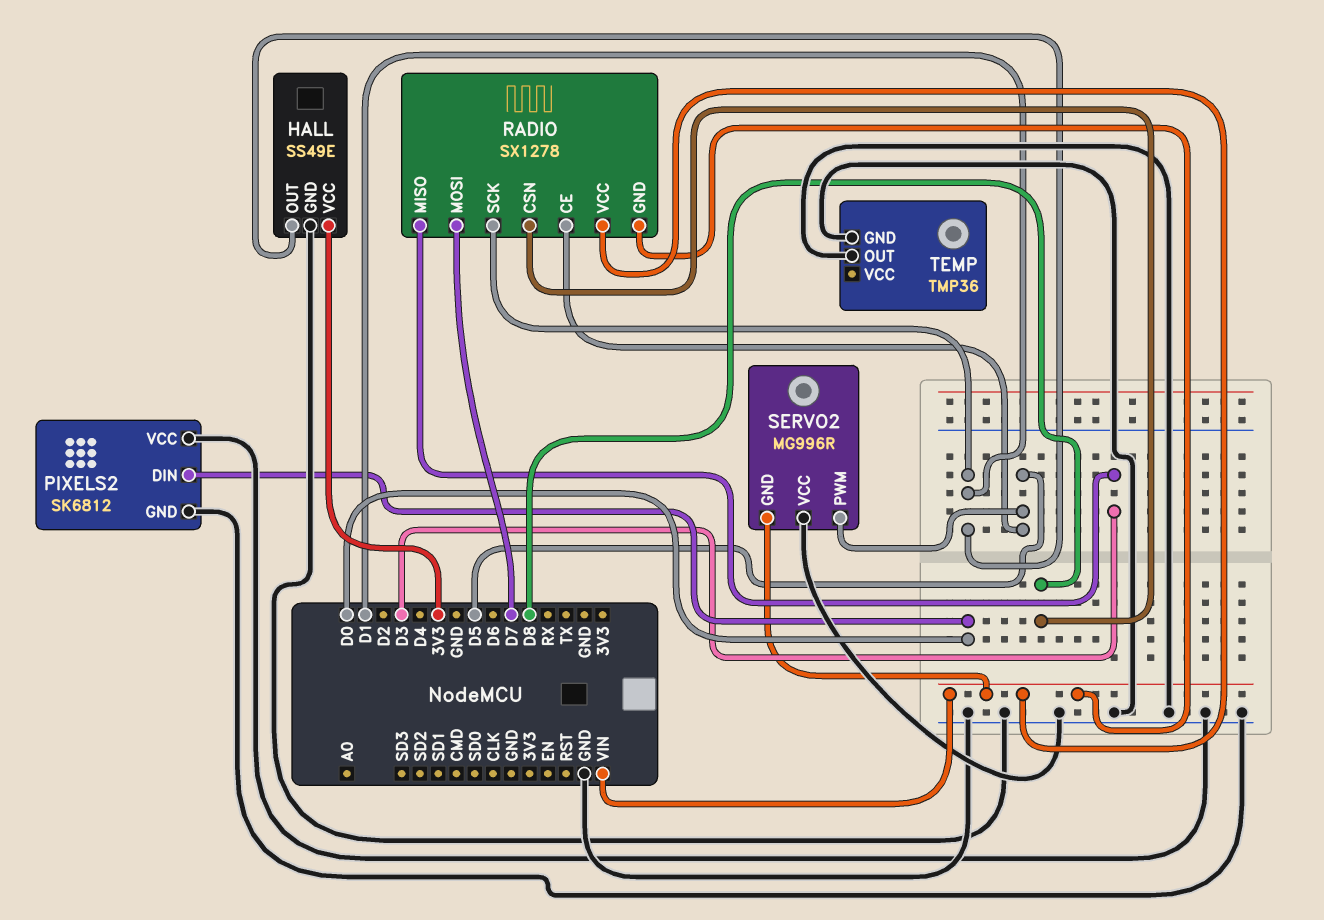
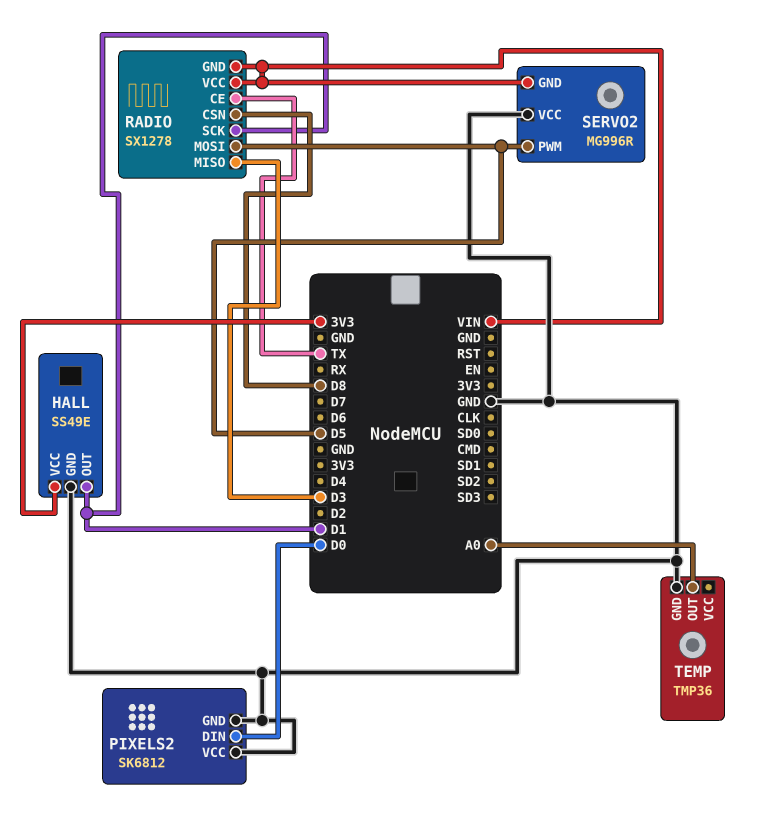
RADIO pin CE: D5 -> TX
RADIO pin MOSI: D7 -> D5
TEMP pin OUT: GND -> A0

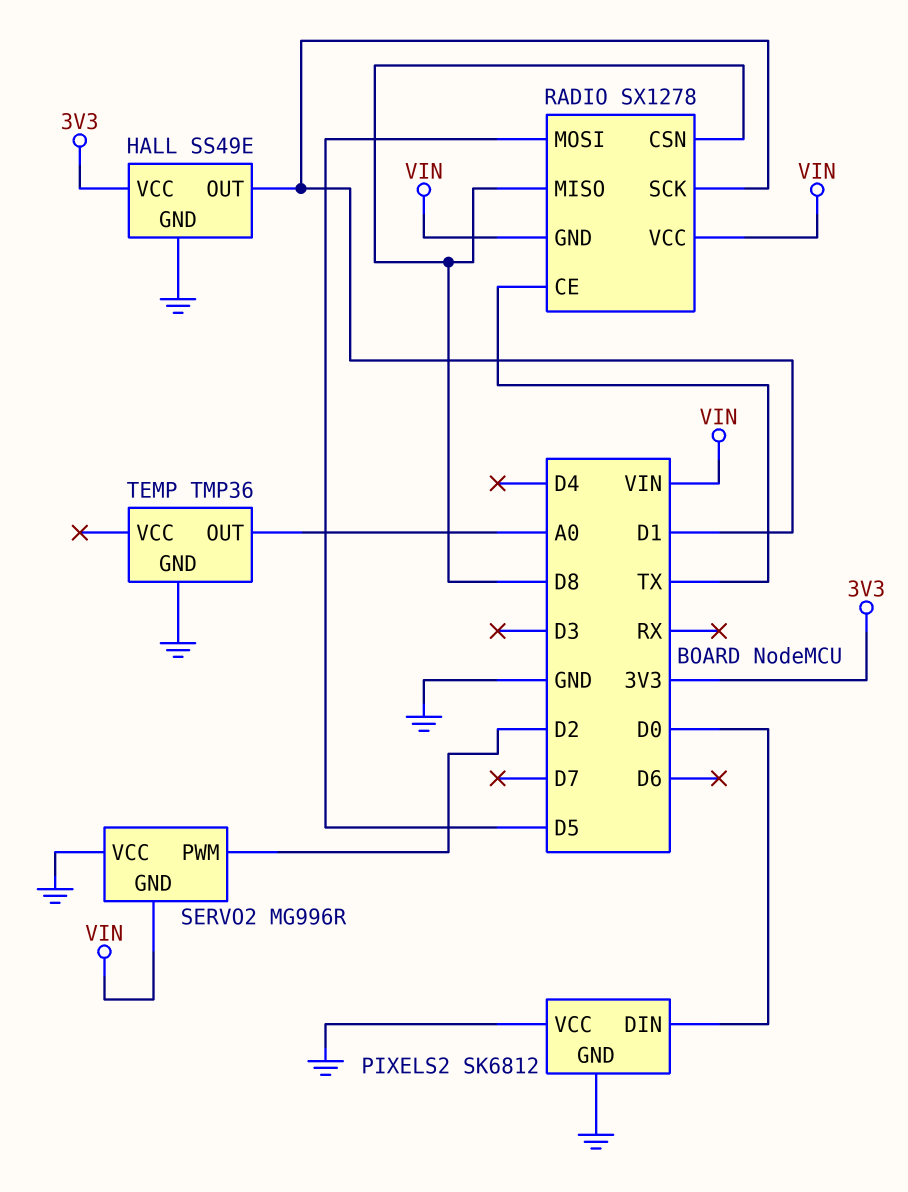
RADIO pin MISO: D3 -> D8
SERVO2 pin PWM: D5 -> D2

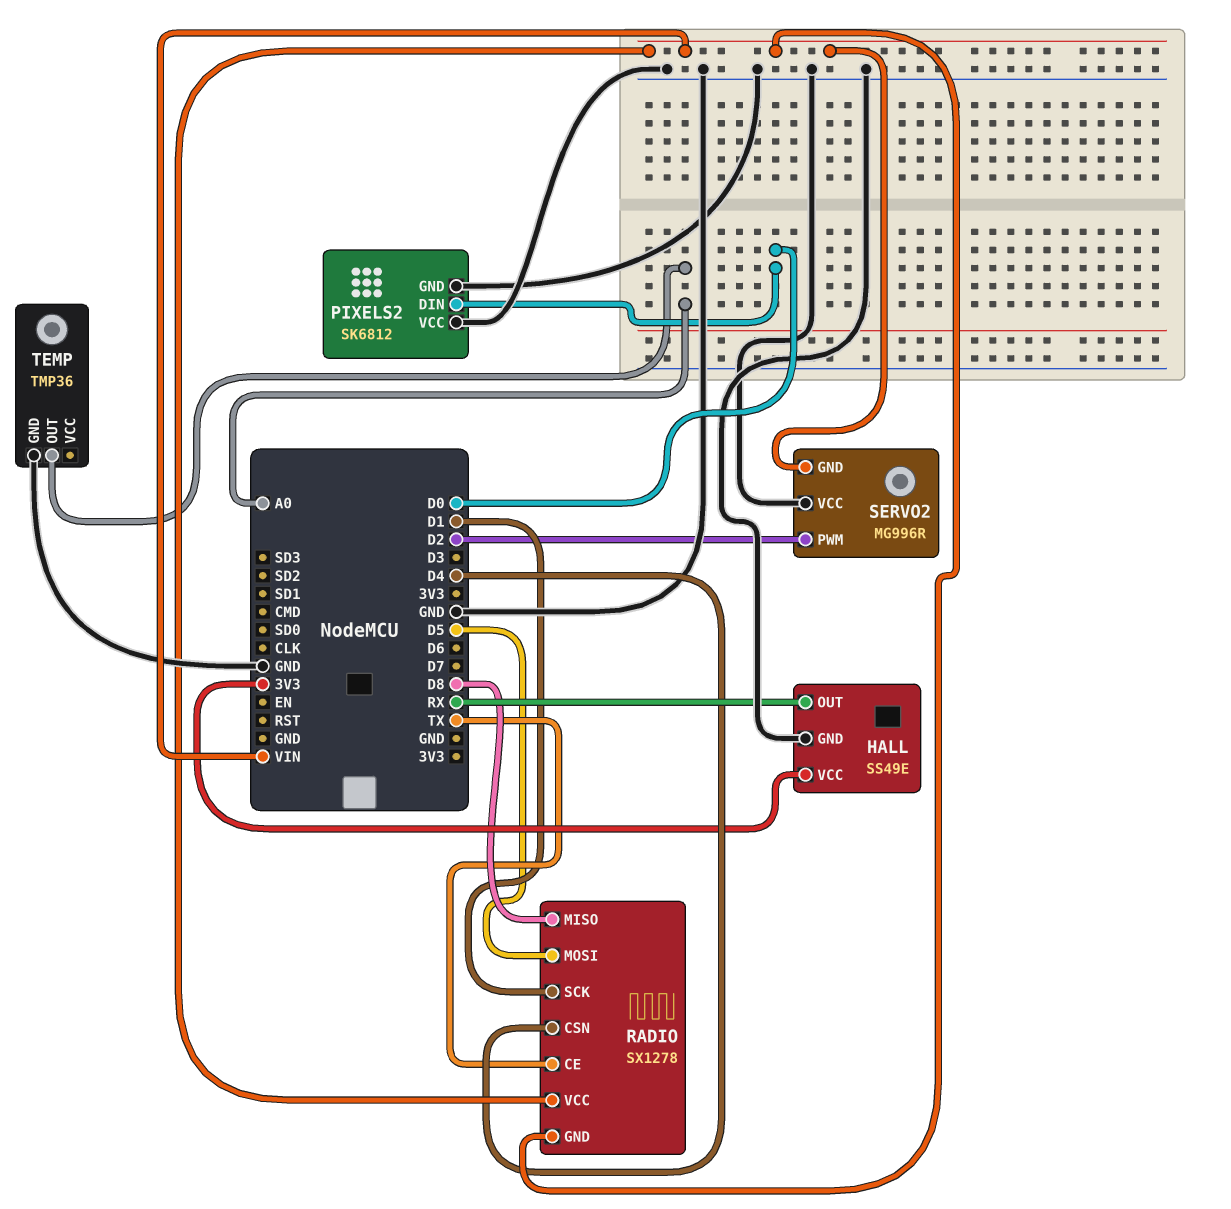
HALL pin OUT: D1 -> RX
RADIO pin CSN: D8 -> D4

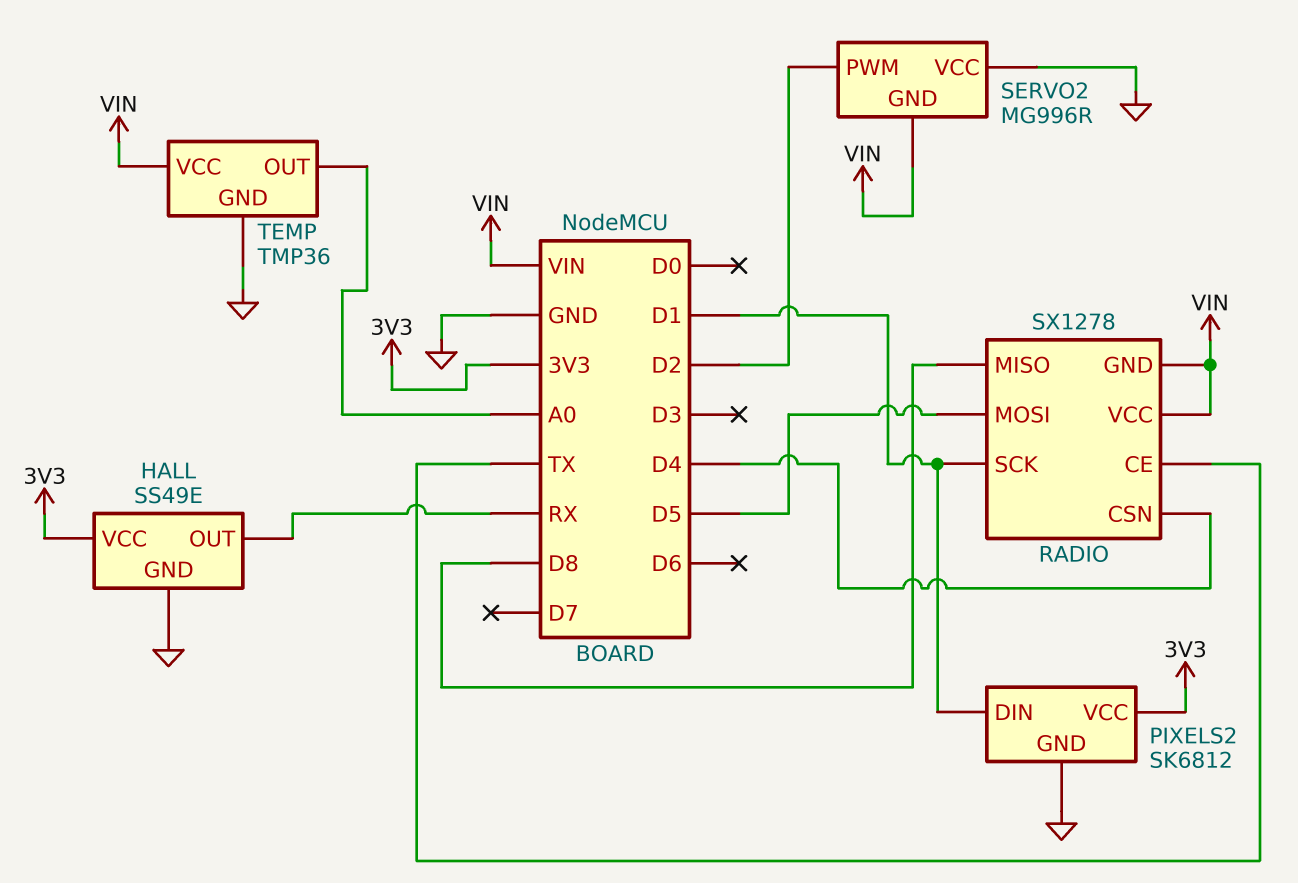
PIXELS2 pin DIN: D0 -> D1
PIXELS2 pin VCC: GND -> 3V3
TEMP pin VCC: none -> VIN

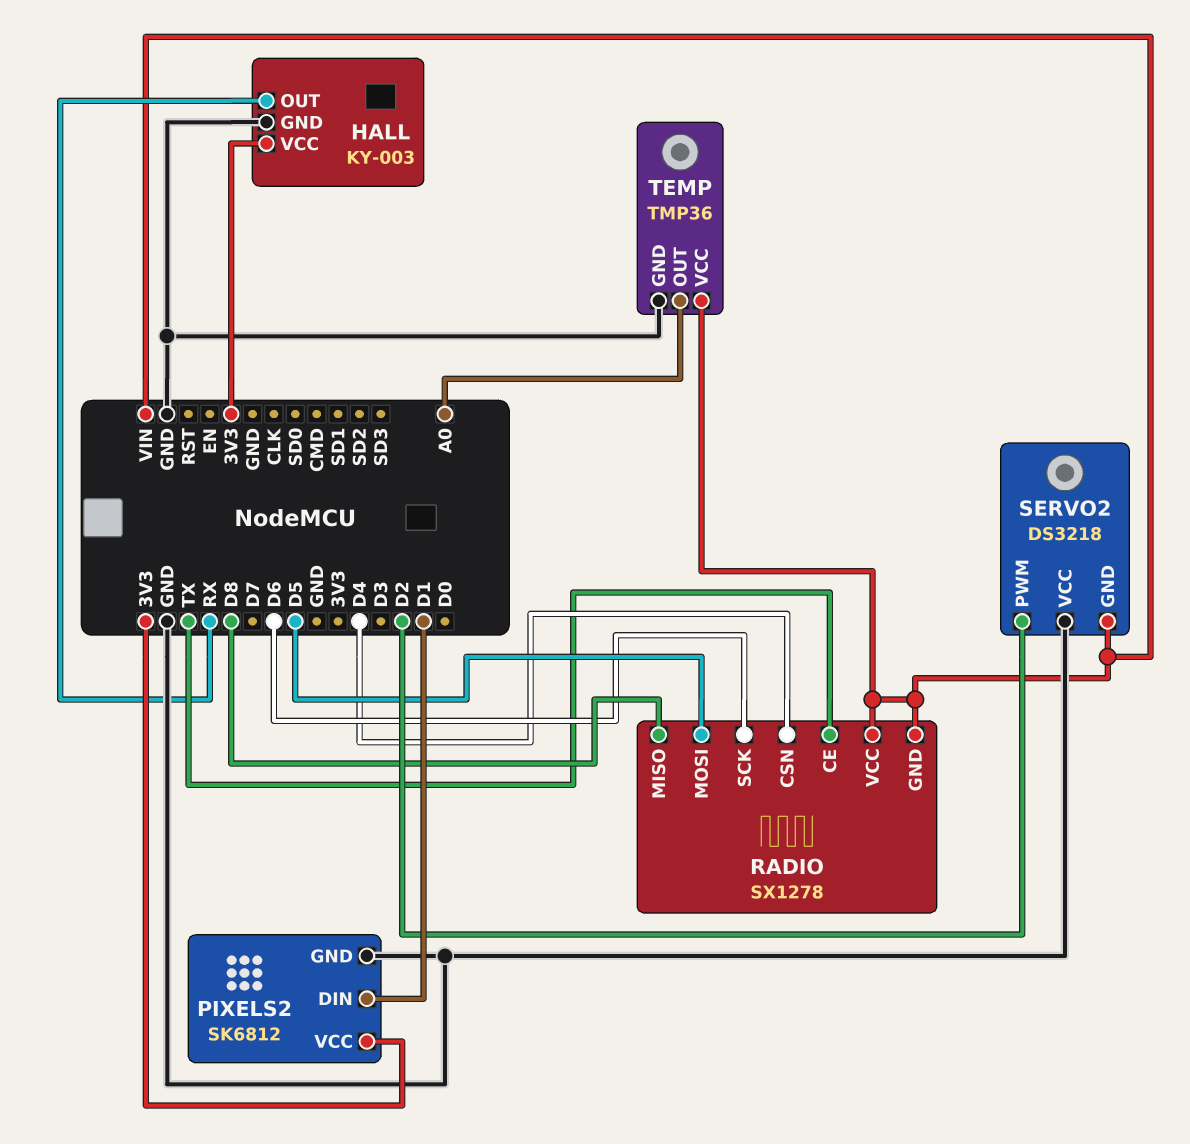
HALL: SS49E -> KY-003
RADIO pin SCK: D1 -> D6
SERVO2: MG996R -> DS3218

